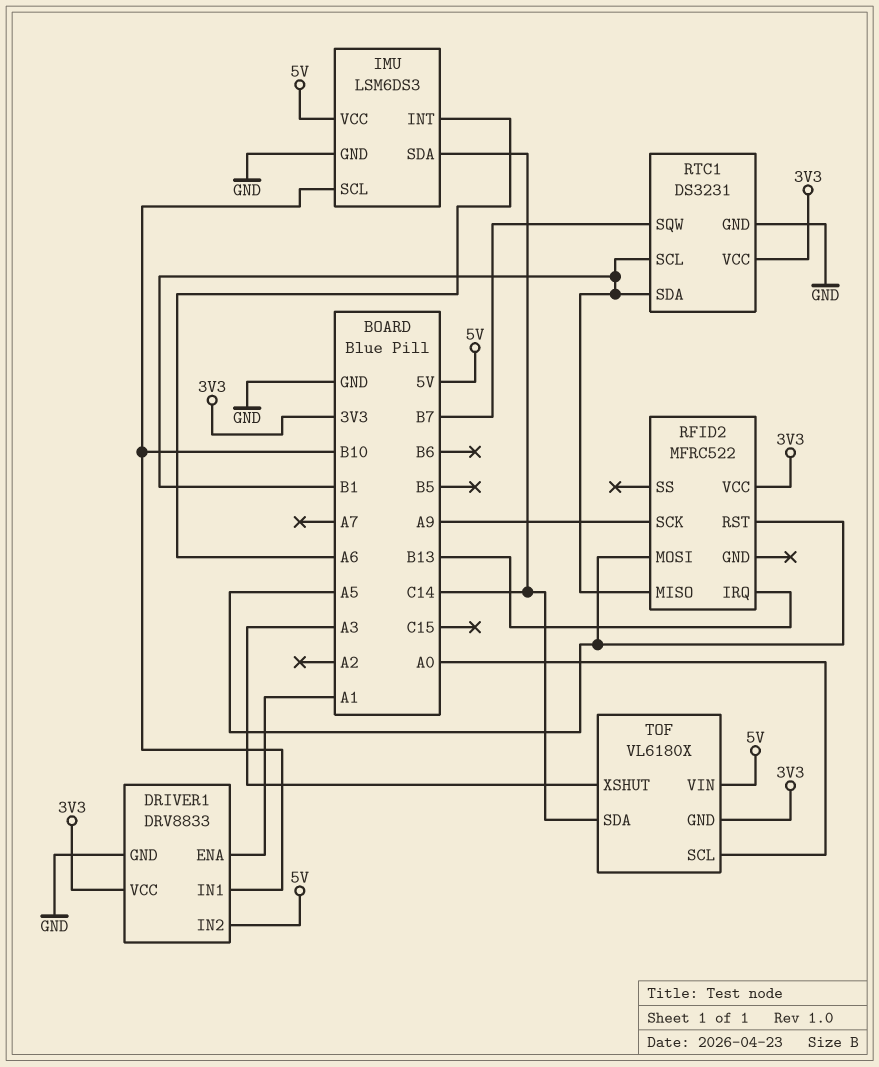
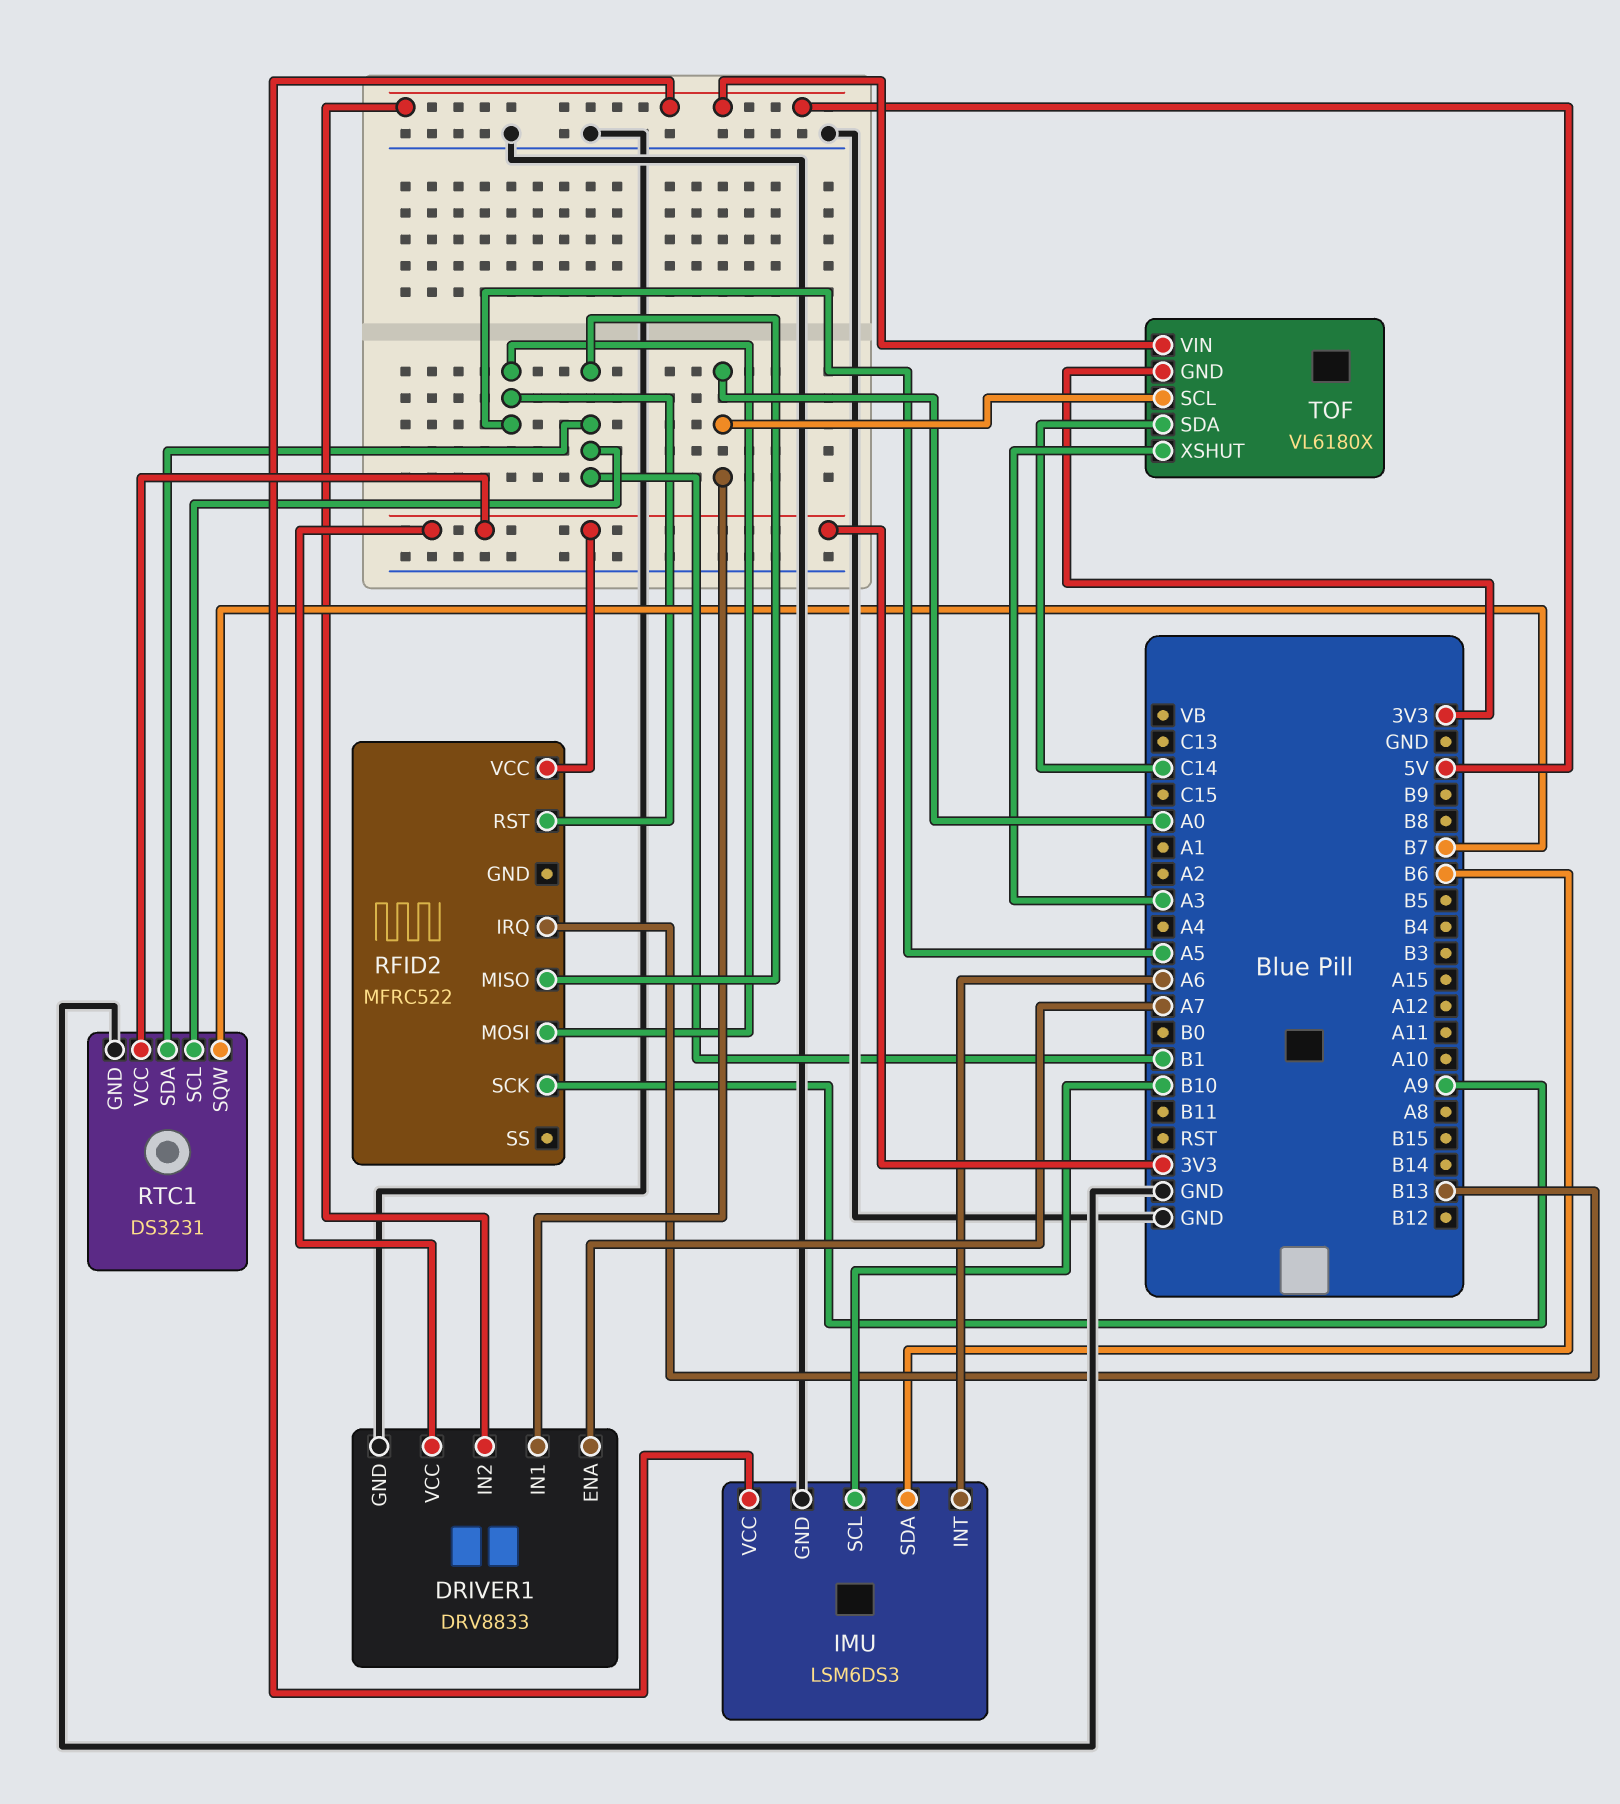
DRIVER1 pin ENA: A1 -> A7
DRIVER1 pin IN1: B10 -> A0
IMU pin SDA: C14 -> B6

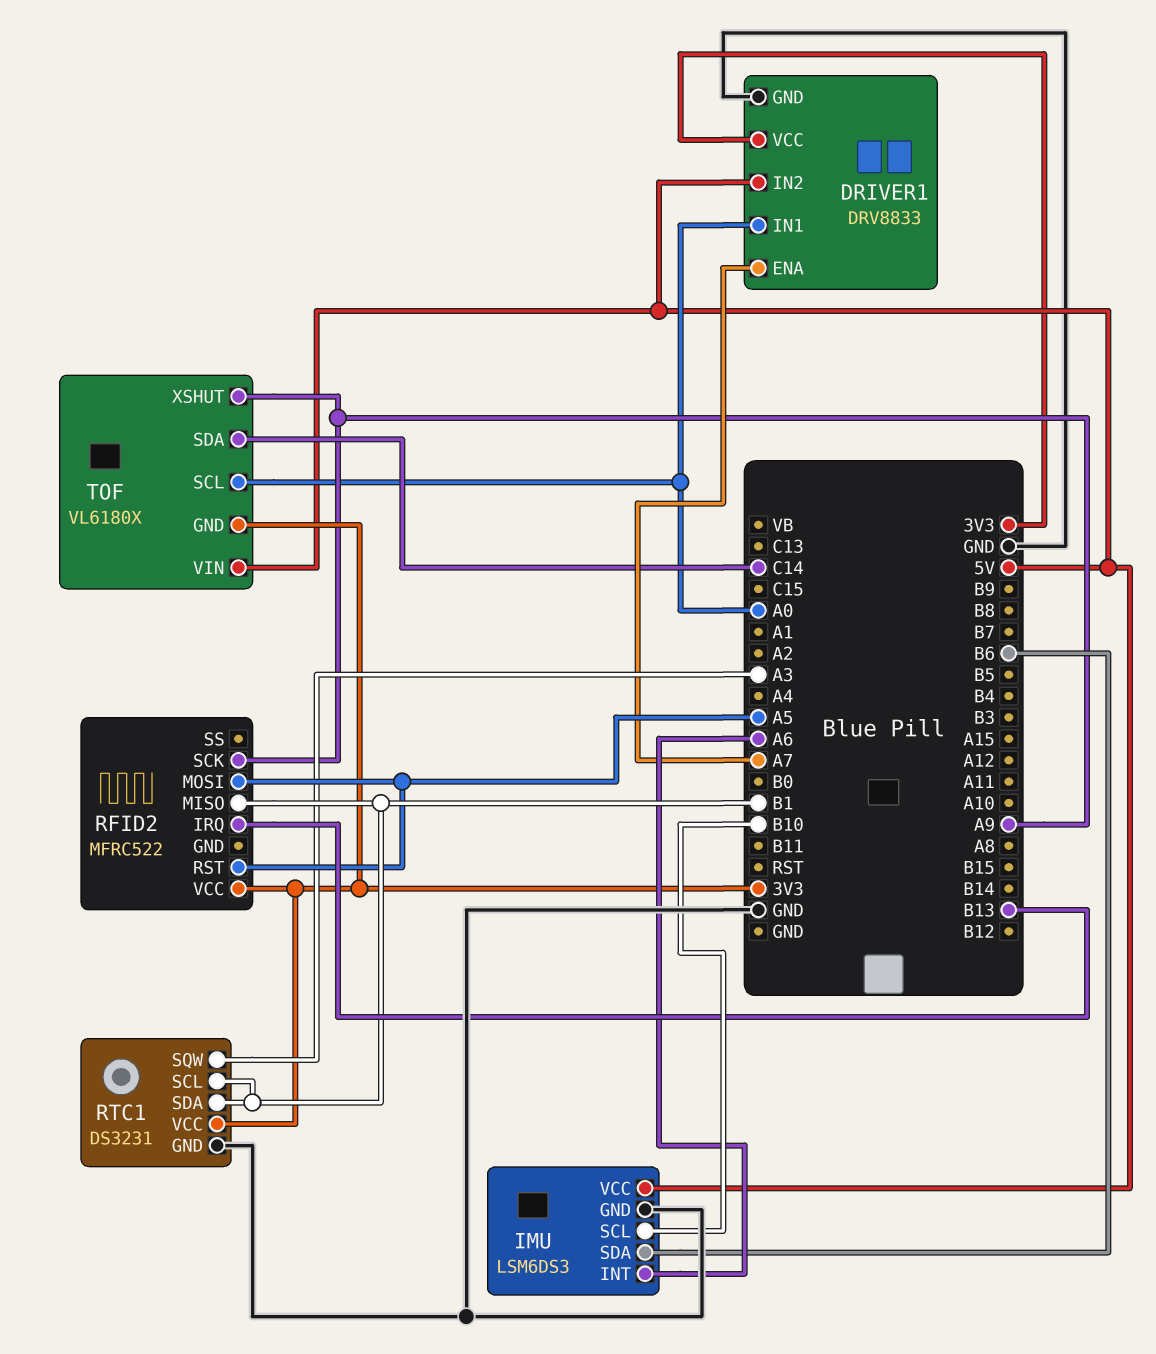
RTC1 pin SQW: B7 -> A3
TOF pin XSHUT: A3 -> A9

